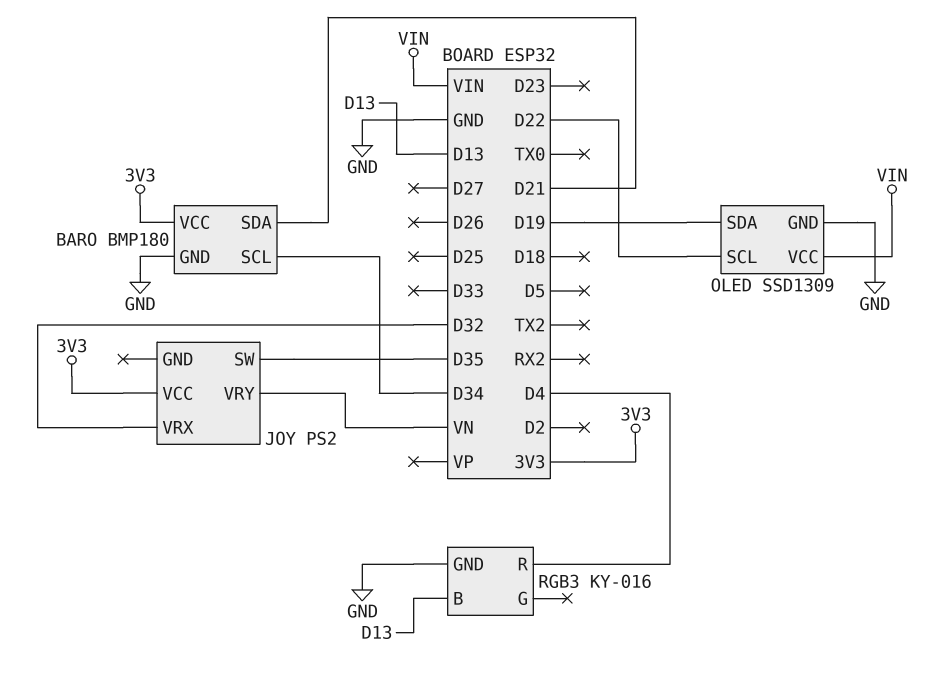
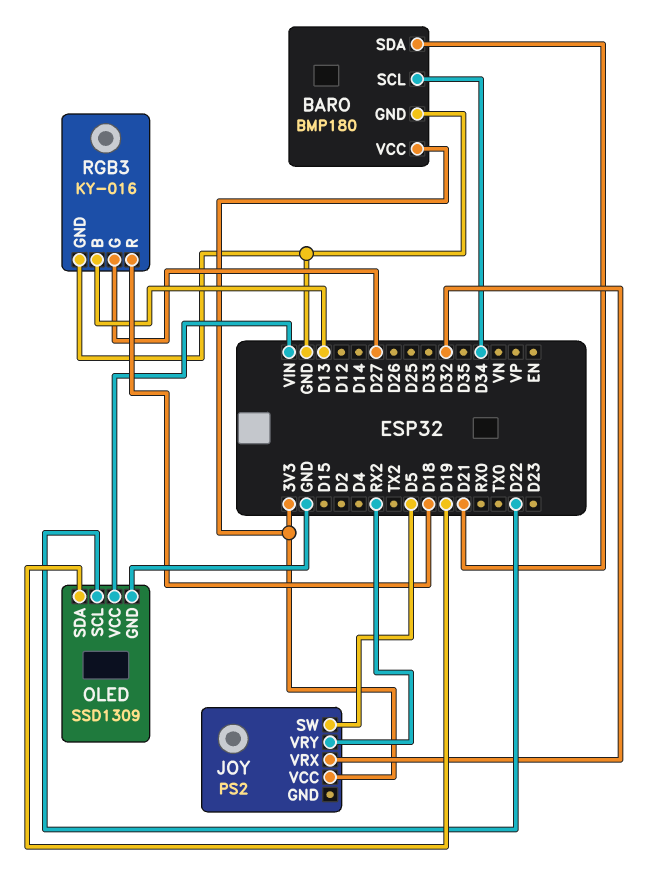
JOY pin SW: D35 -> D5
JOY pin VRY: VN -> RX2
RGB3 pin G: none -> D27
RGB3 pin R: D4 -> D18

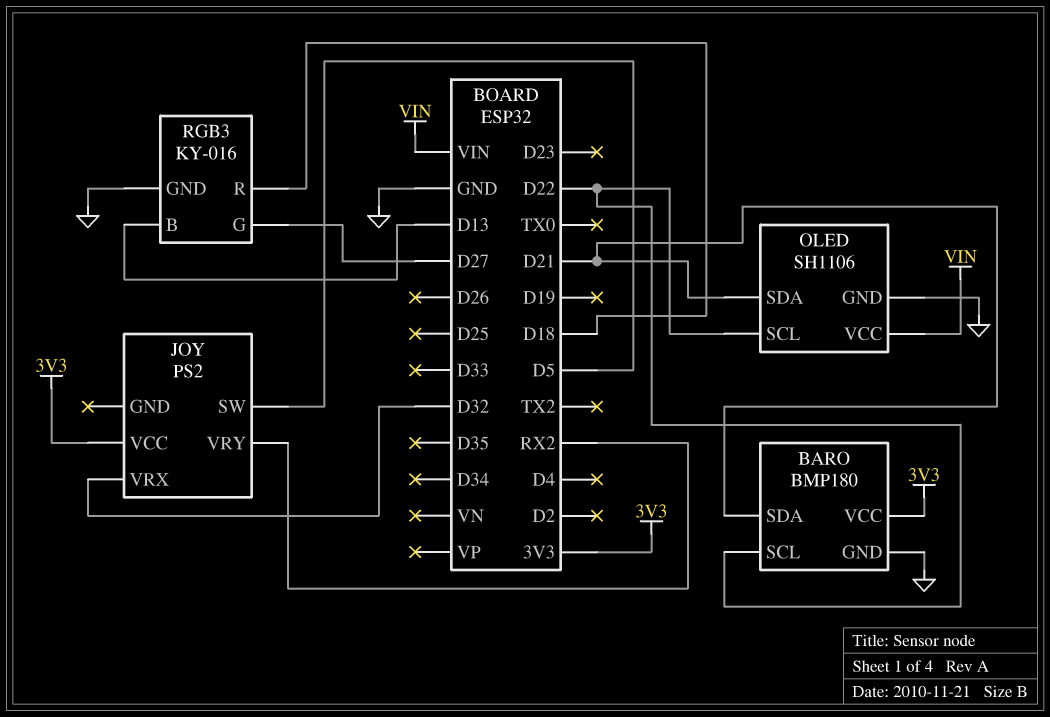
BARO pin SCL: D34 -> D22
OLED: SSD1309 -> SH1106
OLED pin SDA: D19 -> D21

